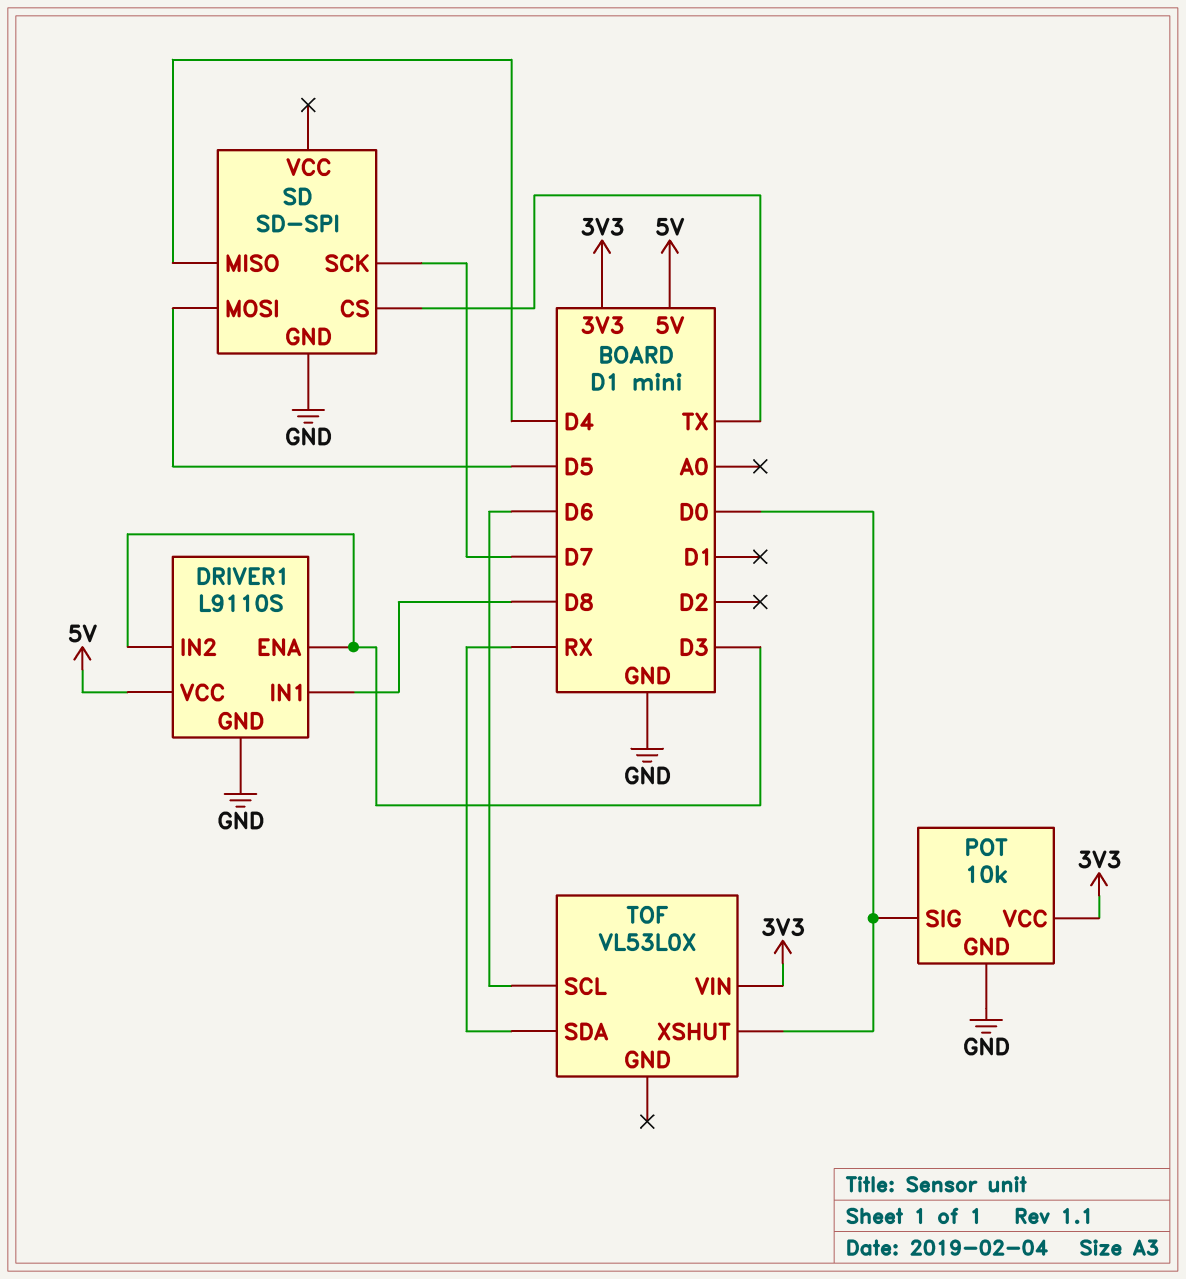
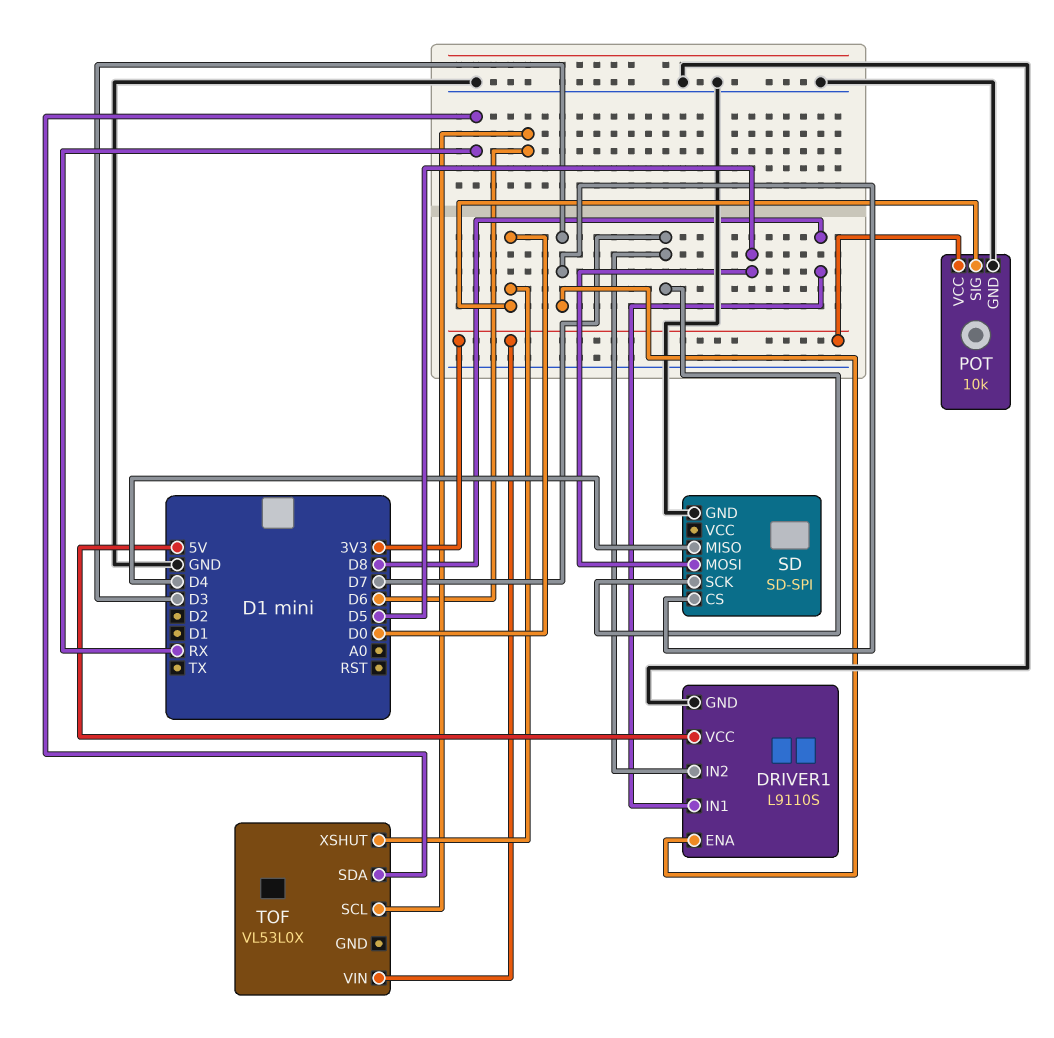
DRIVER1 pin IN2: D3 -> D7
SD pin CS: TX -> D3

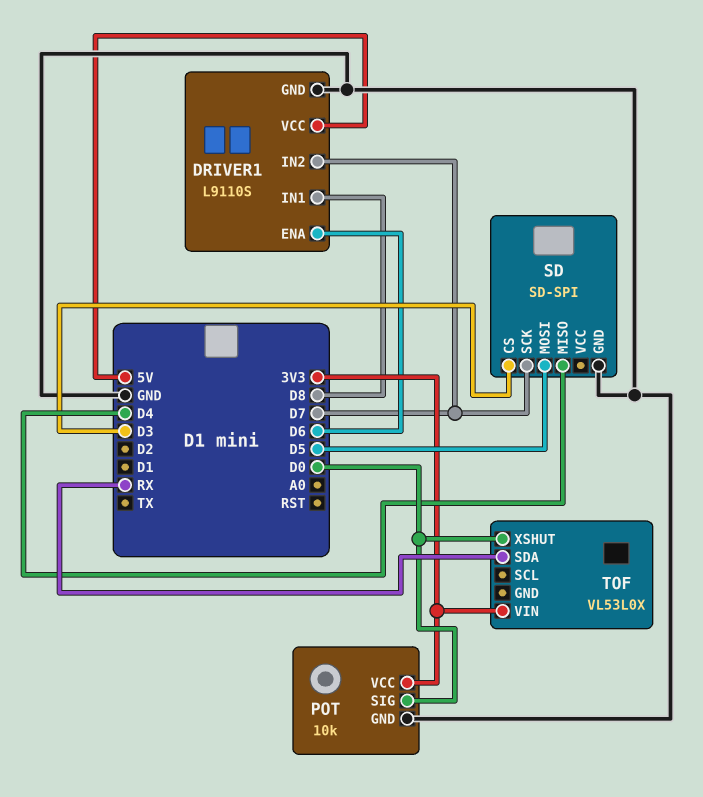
DRIVER1 pin ENA: D3 -> D6
TOF pin SCL: D6 -> none

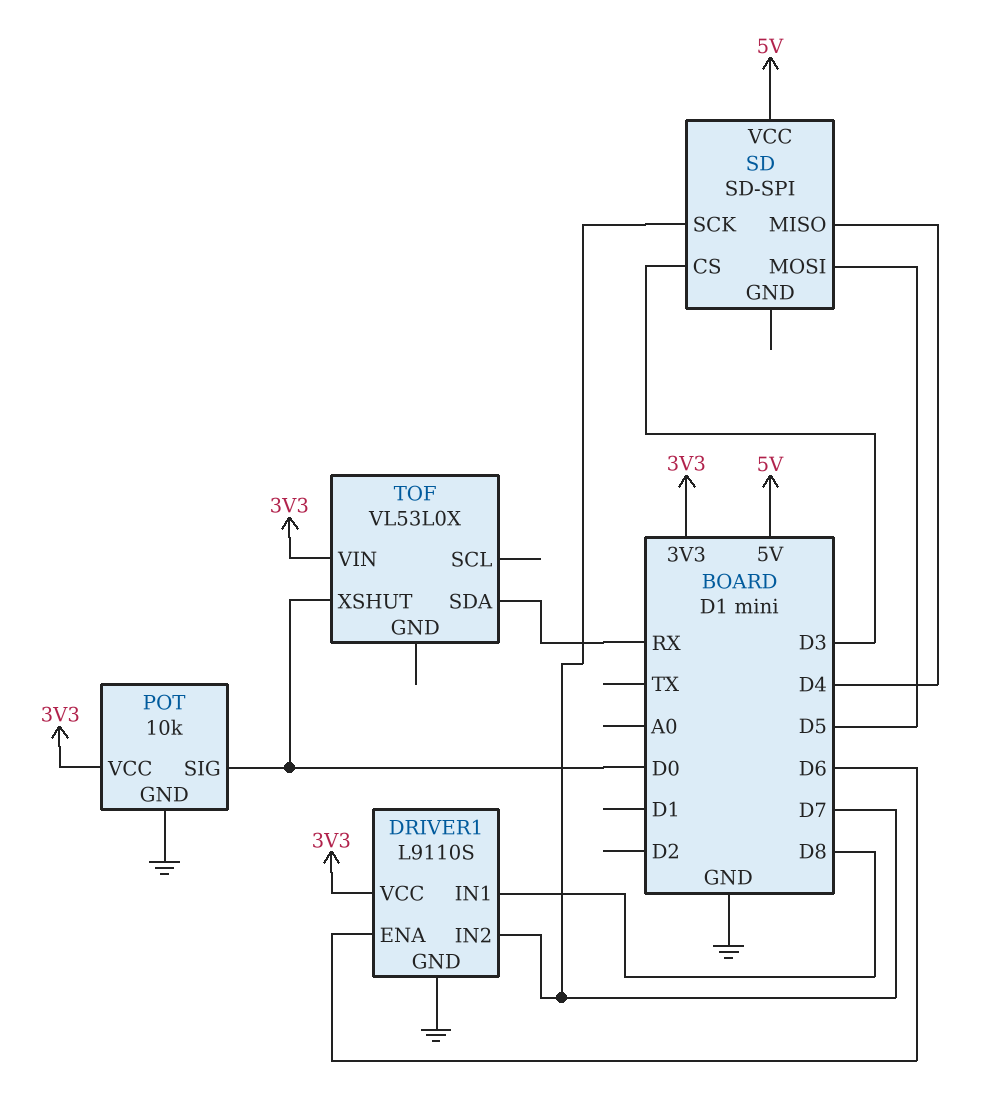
DRIVER1 pin VCC: 5V -> 3V3
SD pin GND: GND -> none
SD pin VCC: none -> 5V

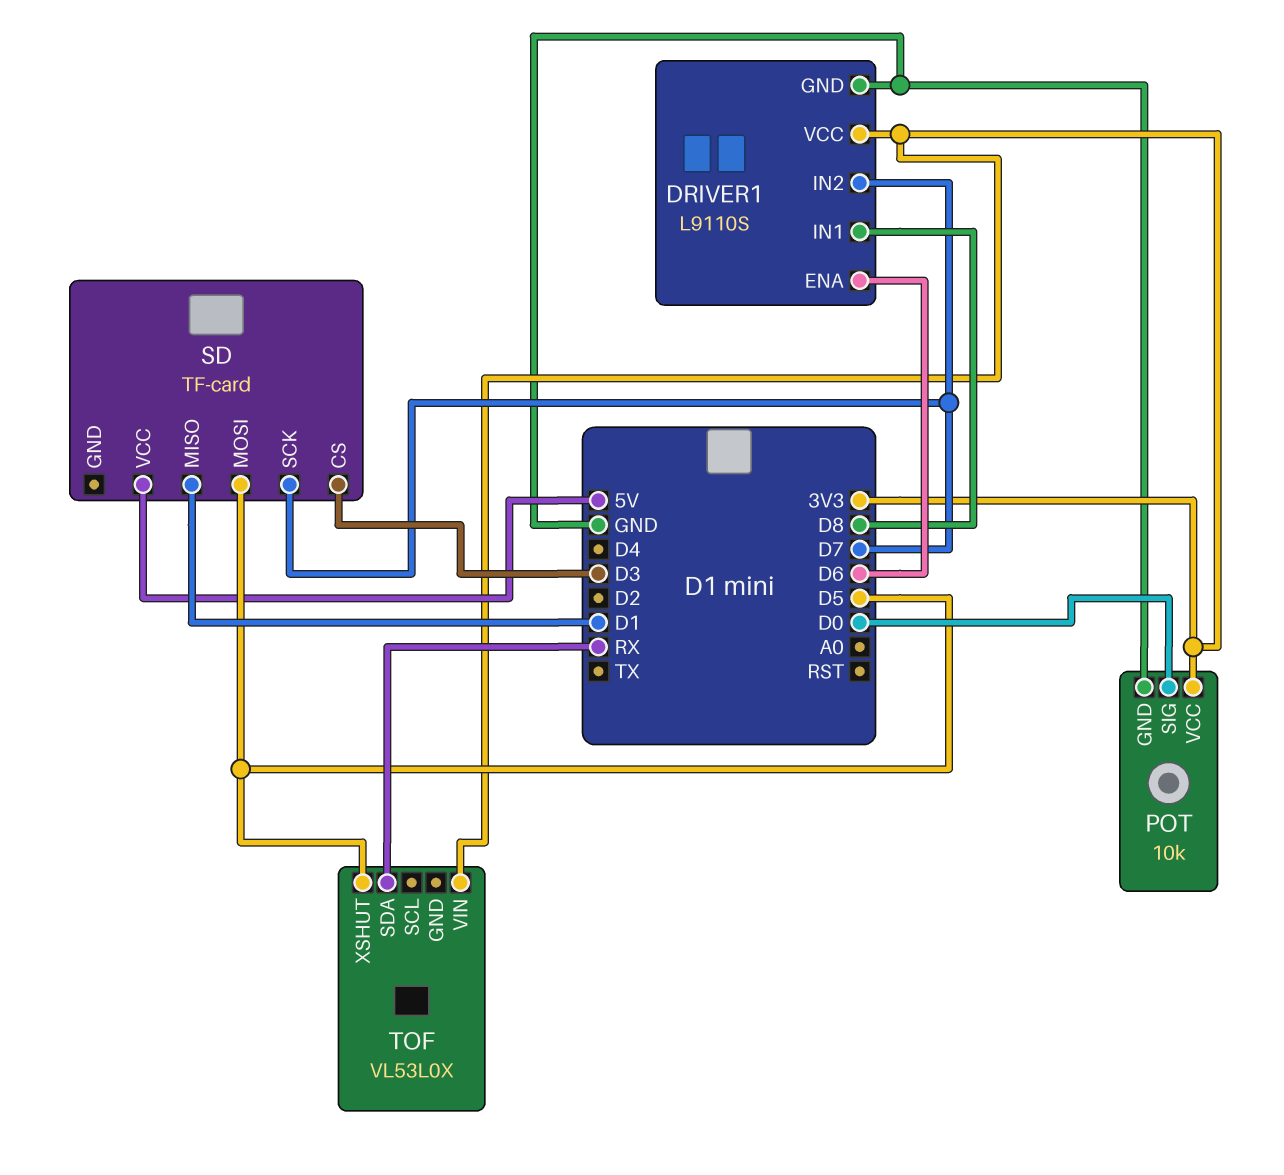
SD: SD-SPI -> TF-card
SD pin MISO: D4 -> D1
TOF pin XSHUT: D0 -> D5

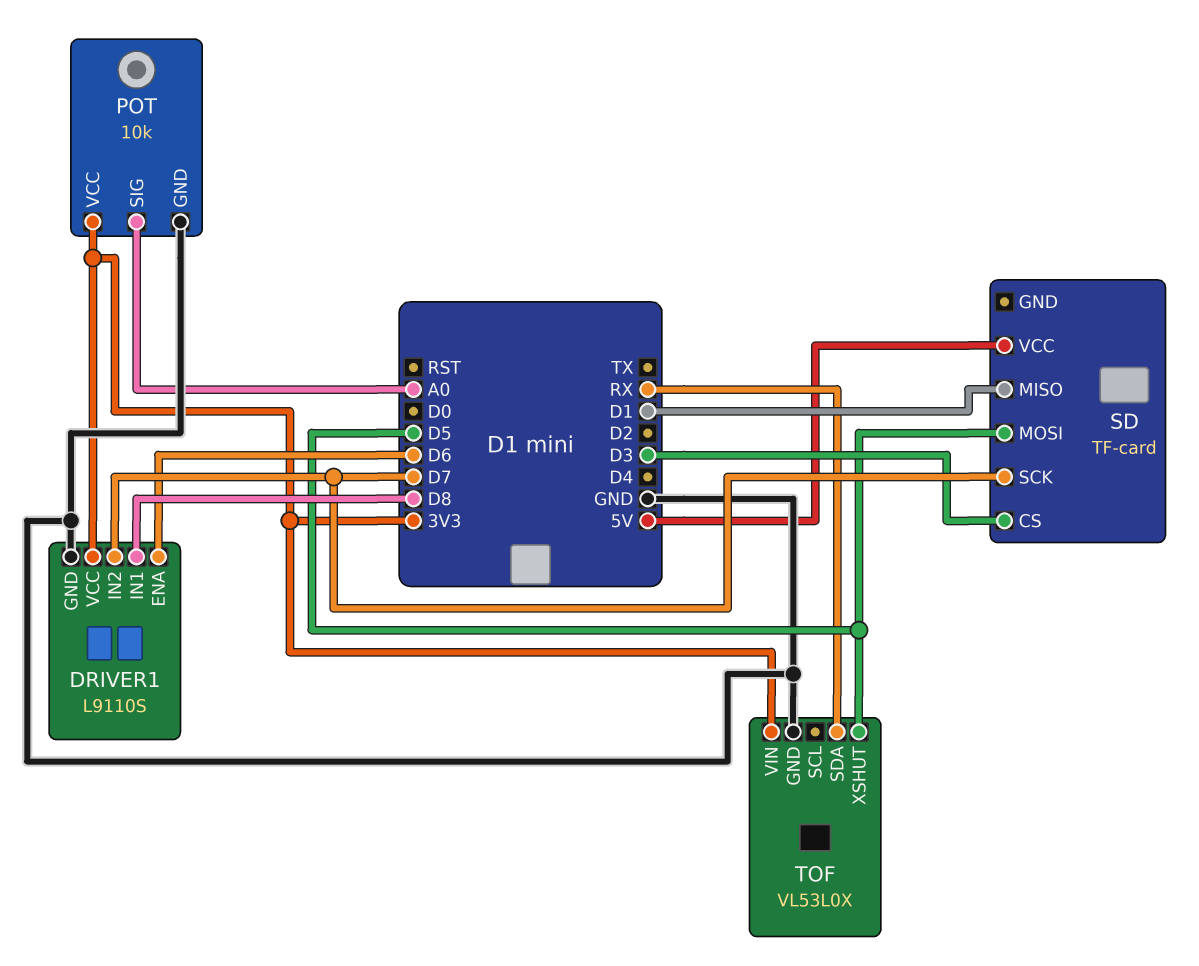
POT pin SIG: D0 -> A0
TOF pin GND: none -> GND

